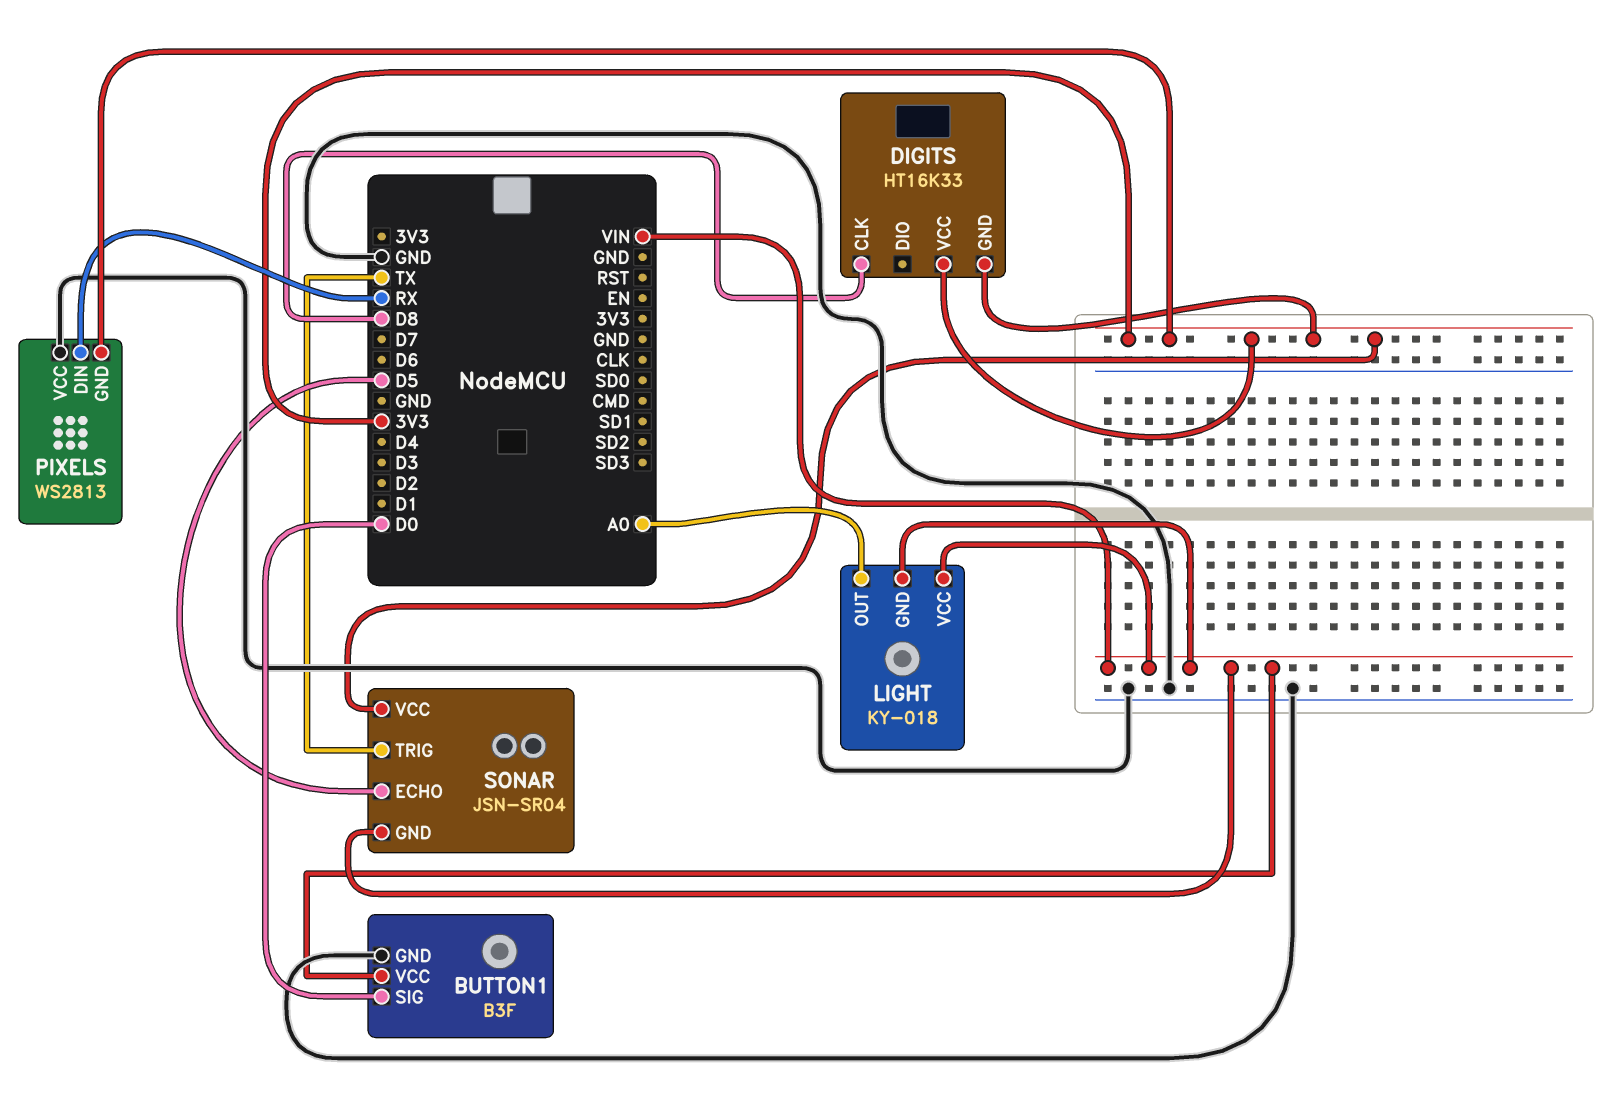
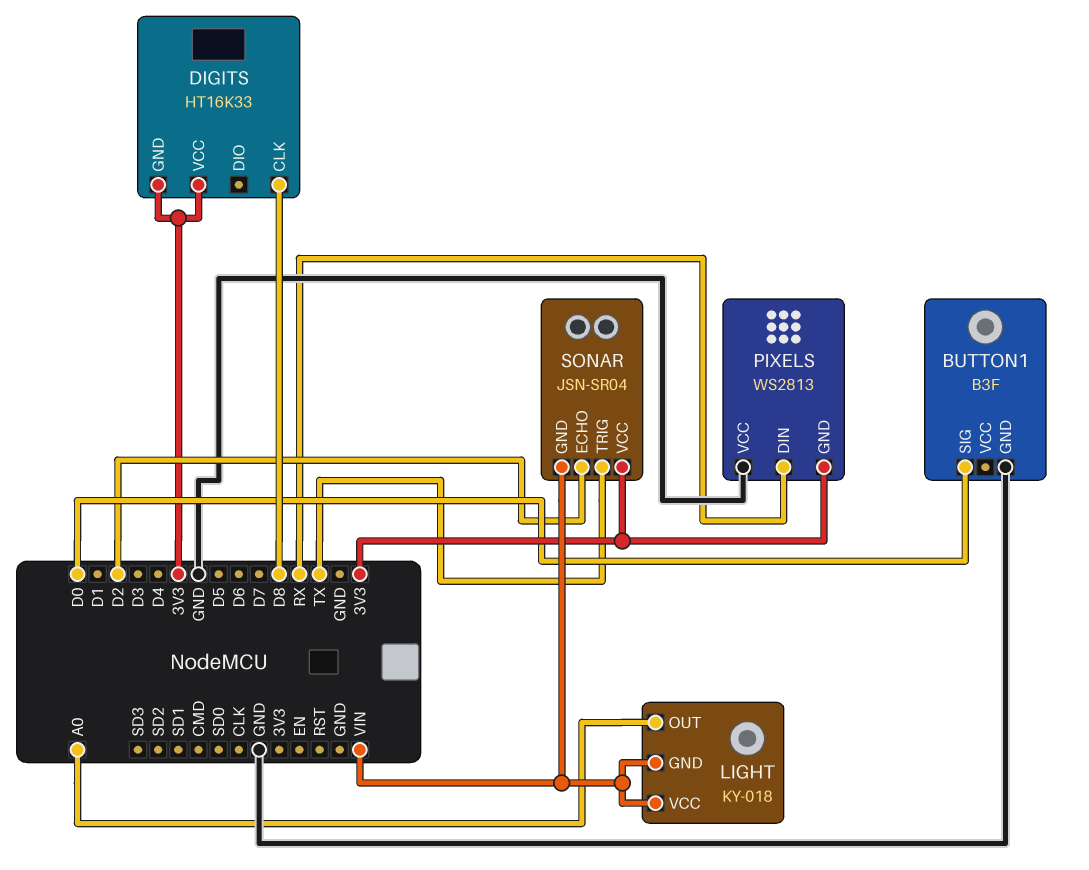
BUTTON1 pin VCC: VIN -> none
SONAR pin ECHO: D5 -> D2

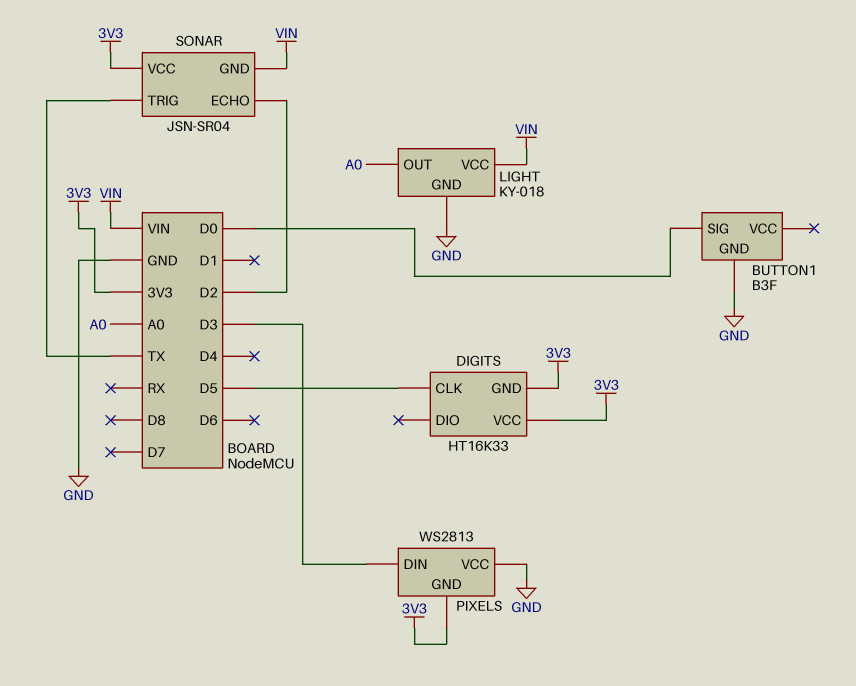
DIGITS pin CLK: D8 -> D5
LIGHT pin GND: VIN -> GND
PIXELS pin DIN: RX -> D3

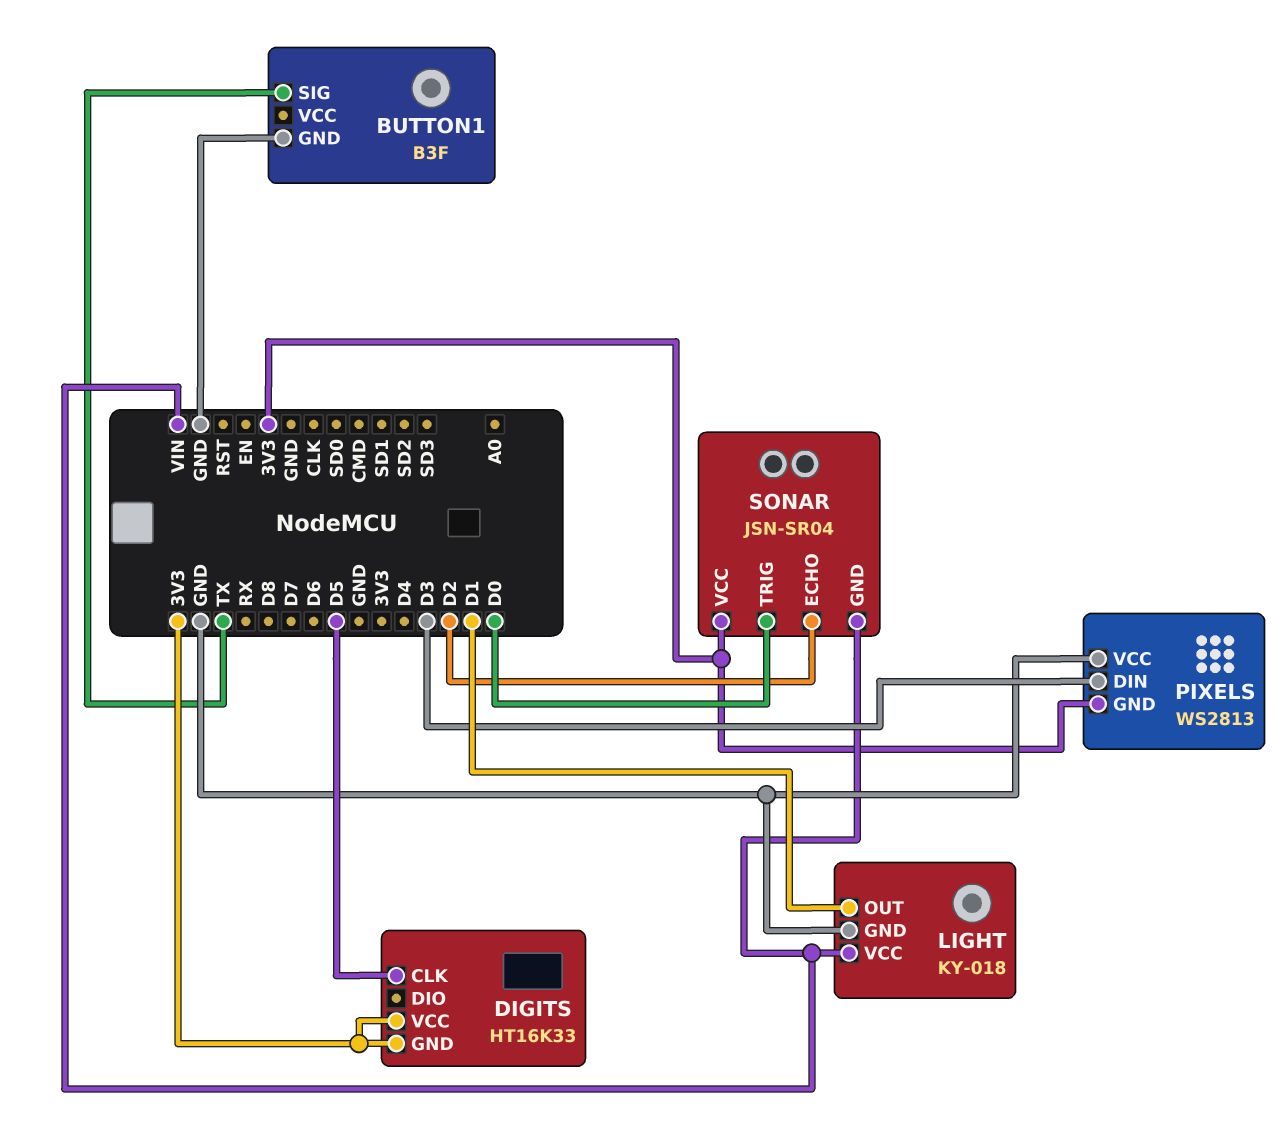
BUTTON1 pin SIG: D0 -> TX
LIGHT pin OUT: A0 -> D1
SONAR pin TRIG: TX -> D0

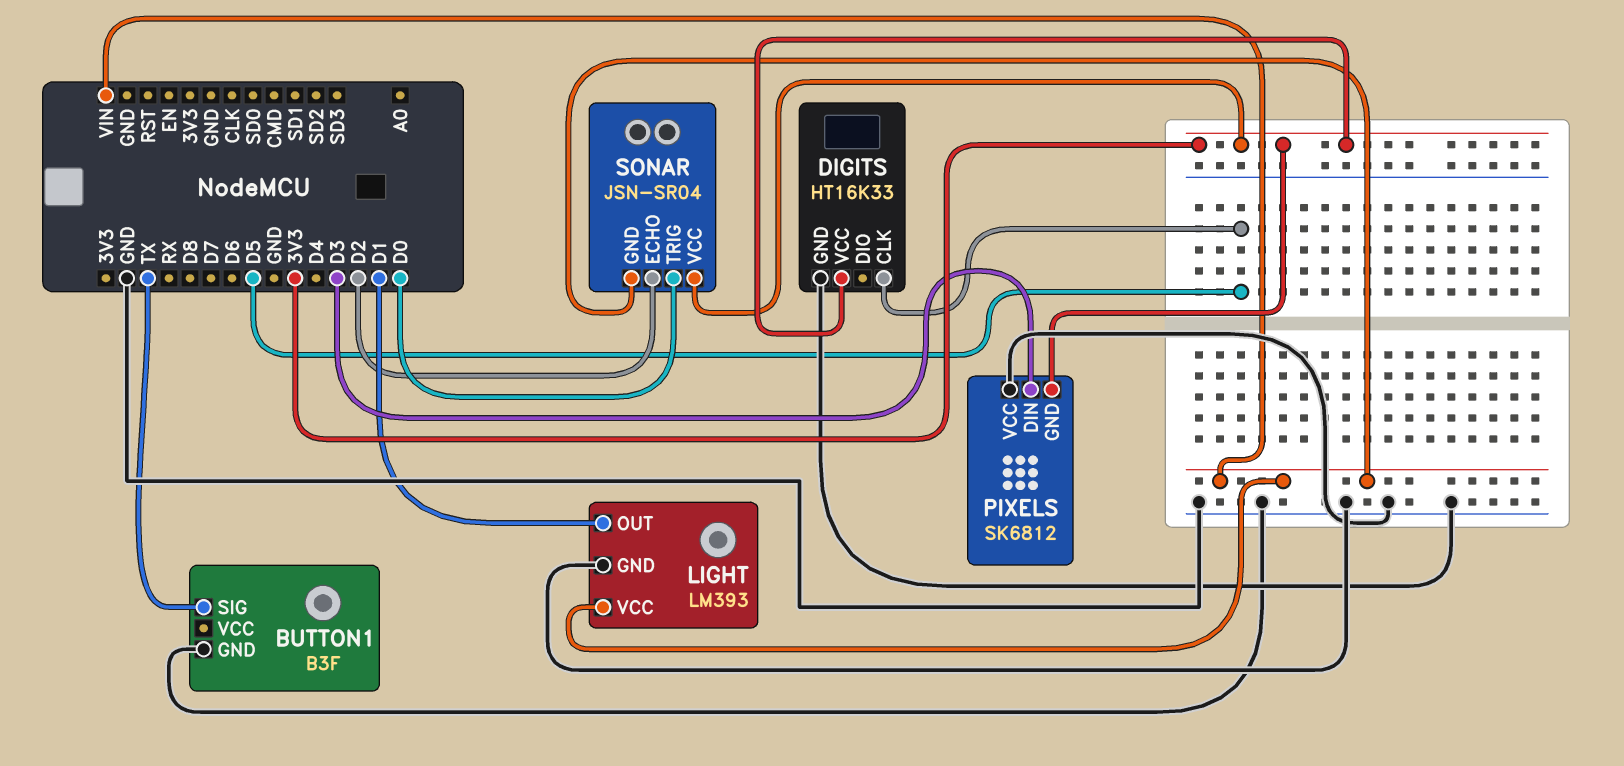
DIGITS pin GND: 3V3 -> GND
LIGHT: KY-018 -> LM393
PIXELS: WS2813 -> SK6812

